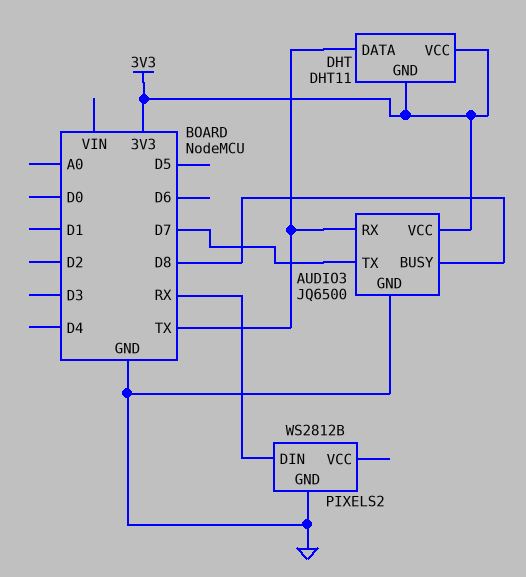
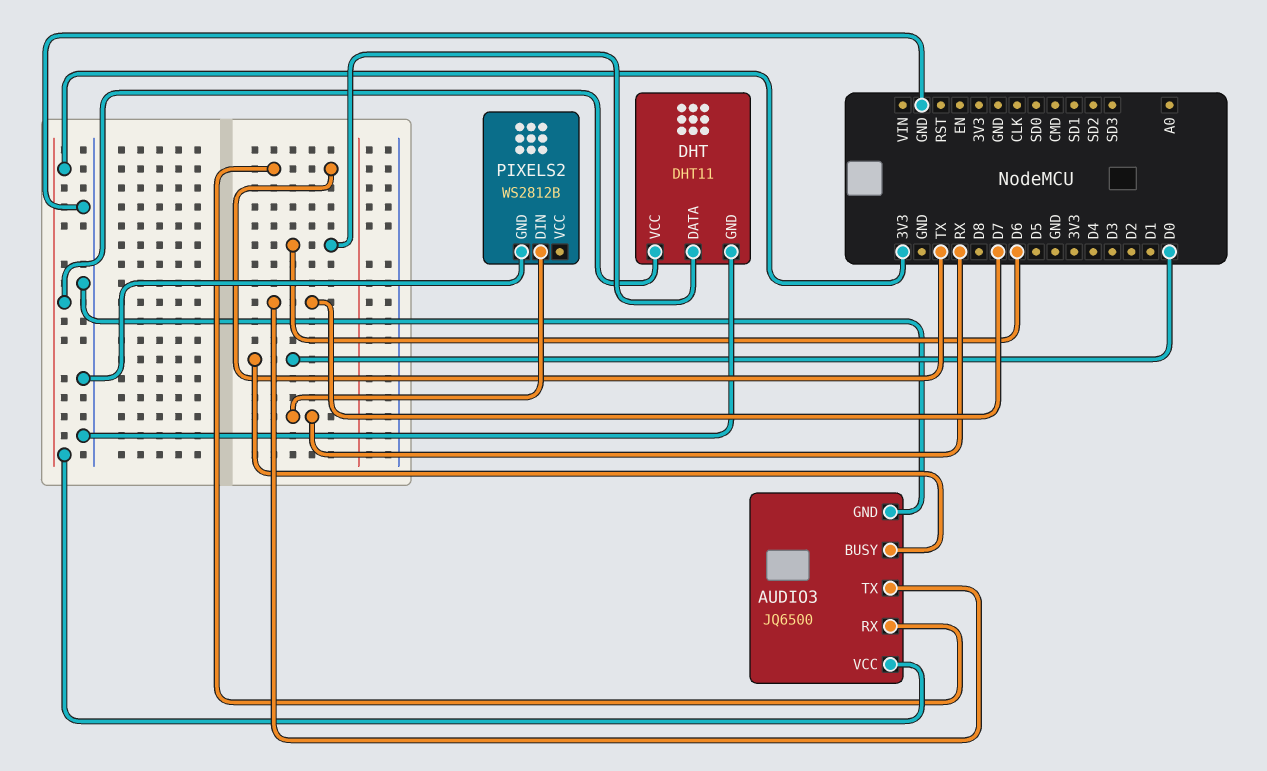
AUDIO3 pin BUSY: D8 -> D0
DHT pin DATA: TX -> D6
DHT pin GND: 3V3 -> GND

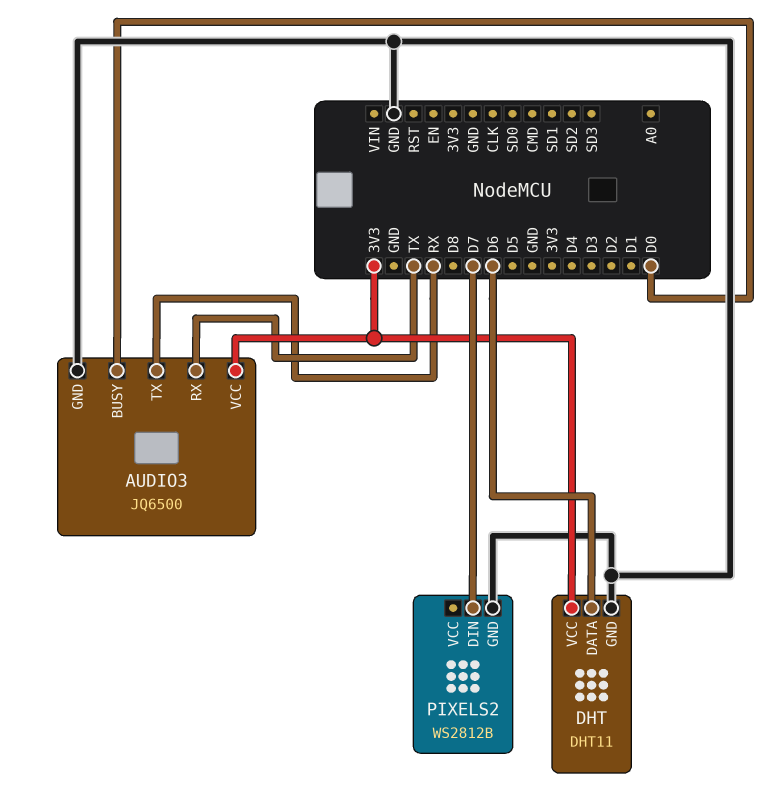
AUDIO3 pin TX: D7 -> RX
PIXELS2 pin DIN: RX -> D7

